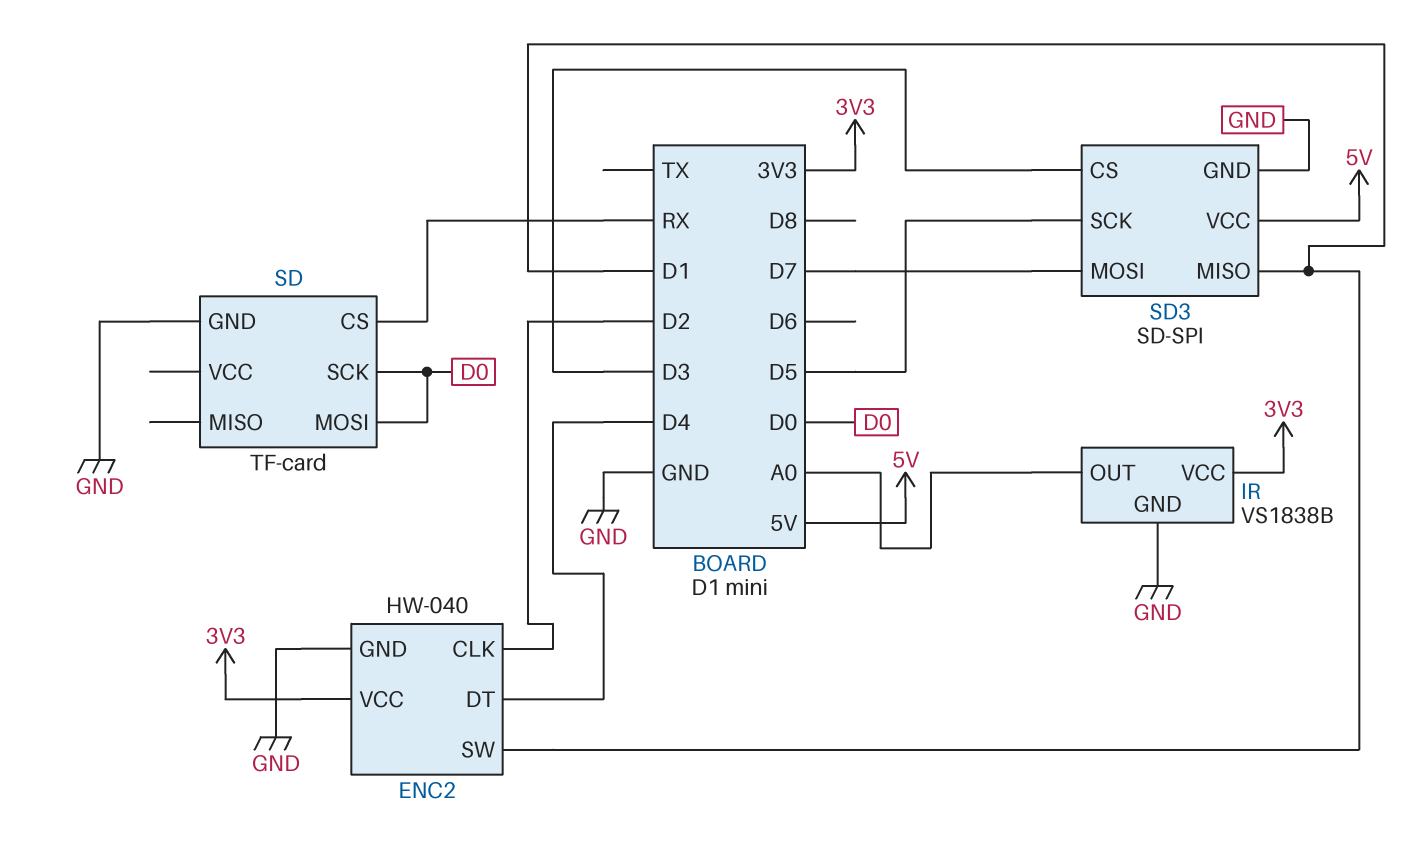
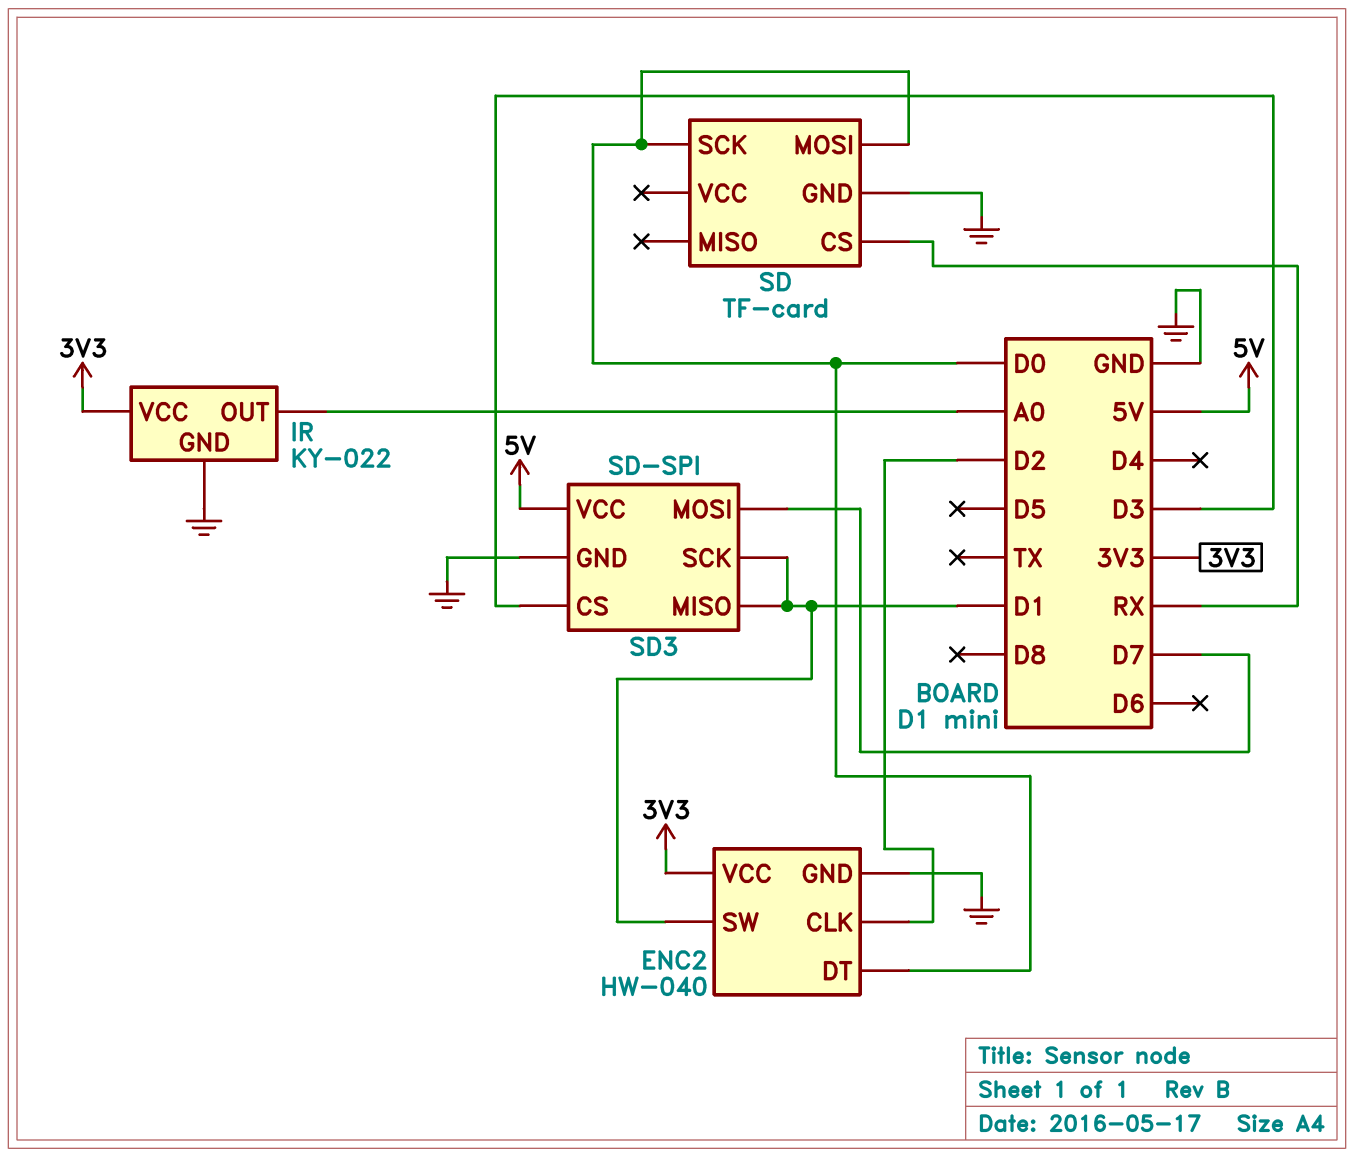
ENC2 pin DT: D4 -> D0
IR: VS1838B -> KY-022
SD3 pin SCK: D5 -> D1

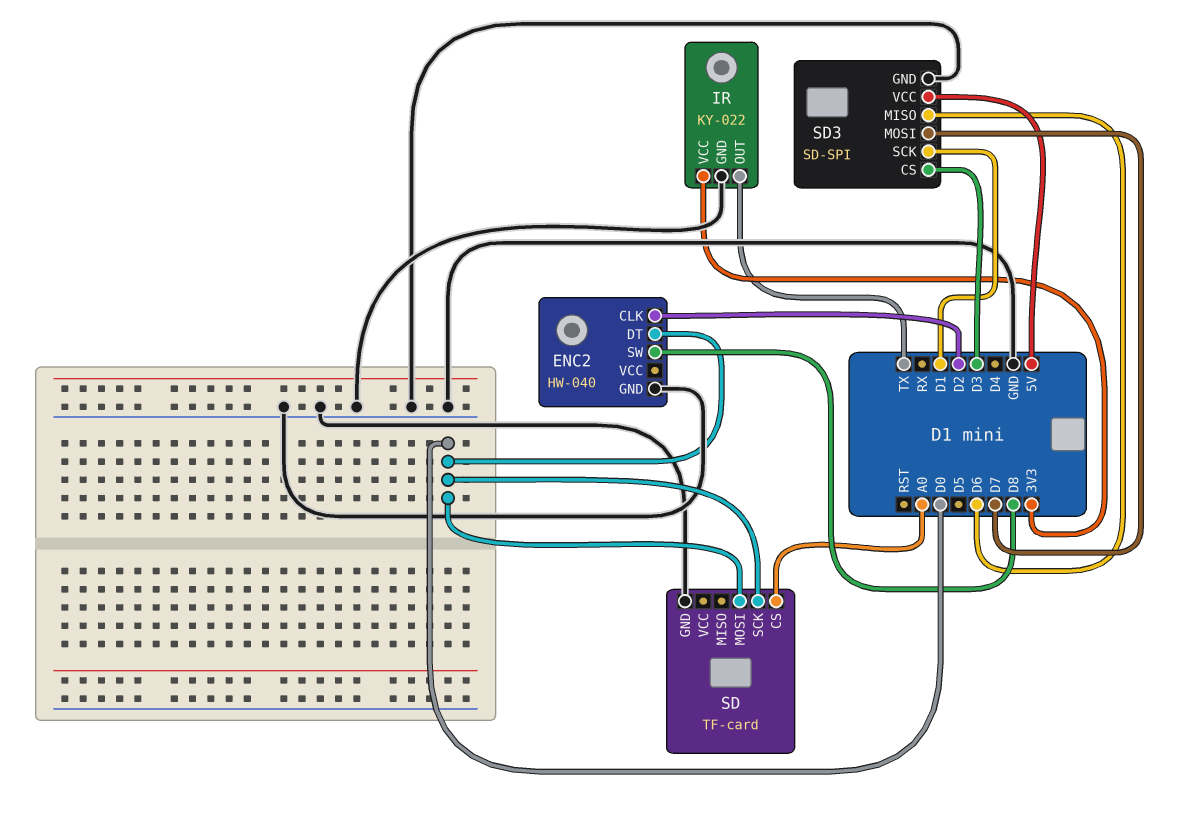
ENC2 pin SW: D1 -> D8
ENC2 pin VCC: 3V3 -> none
IR pin OUT: A0 -> TX
SD pin CS: RX -> A0
SD3 pin MISO: D1 -> D6

